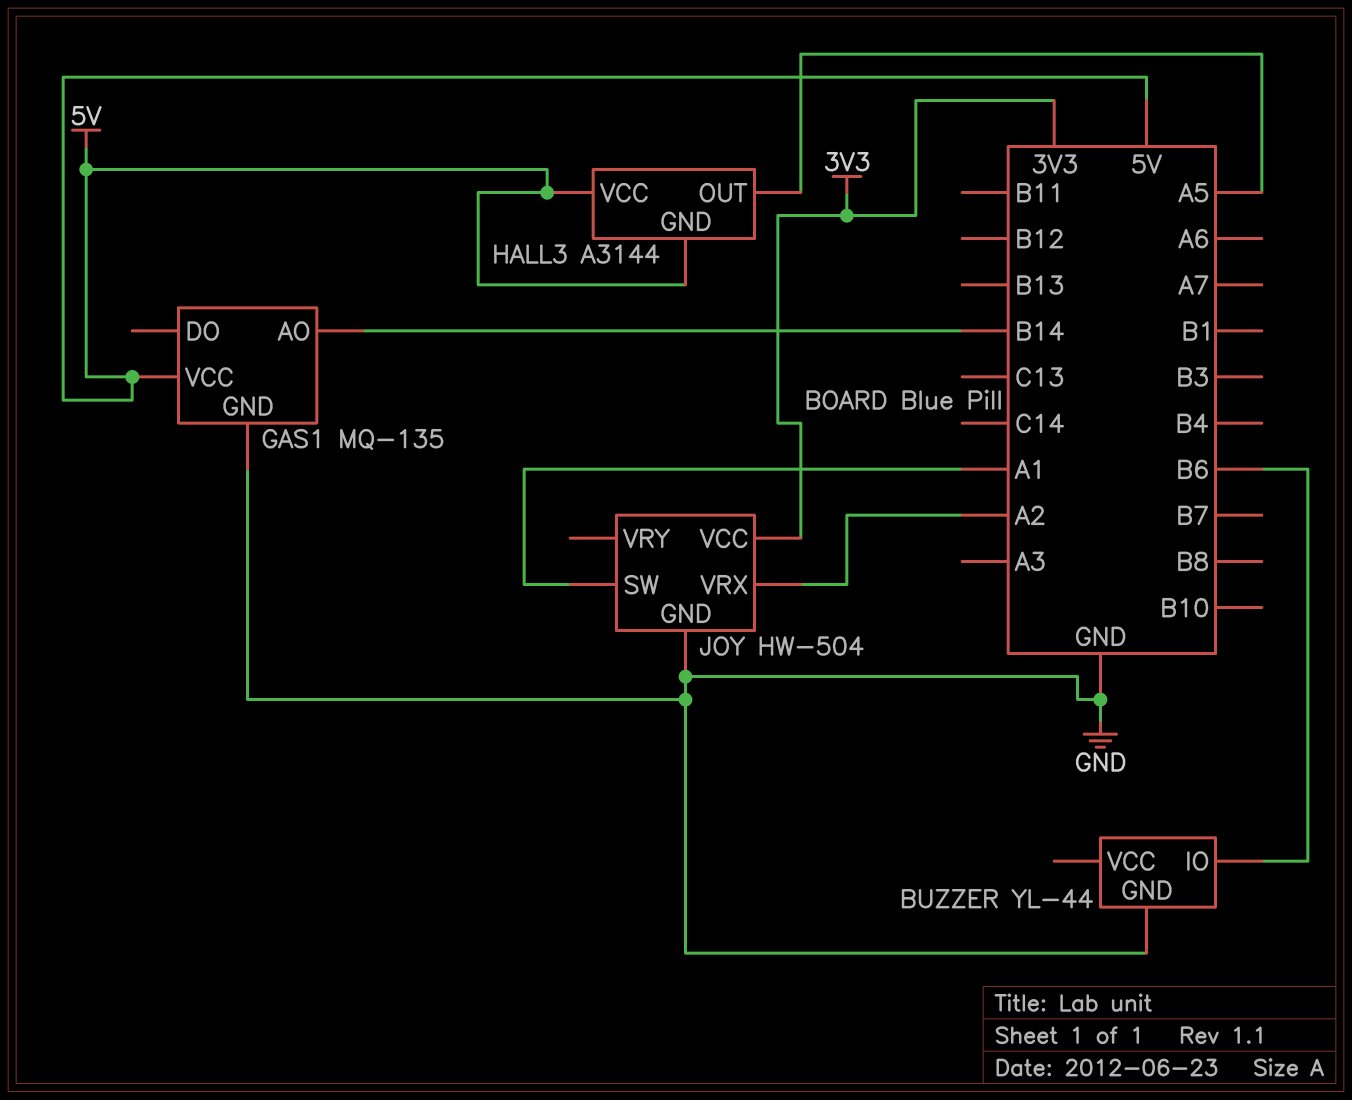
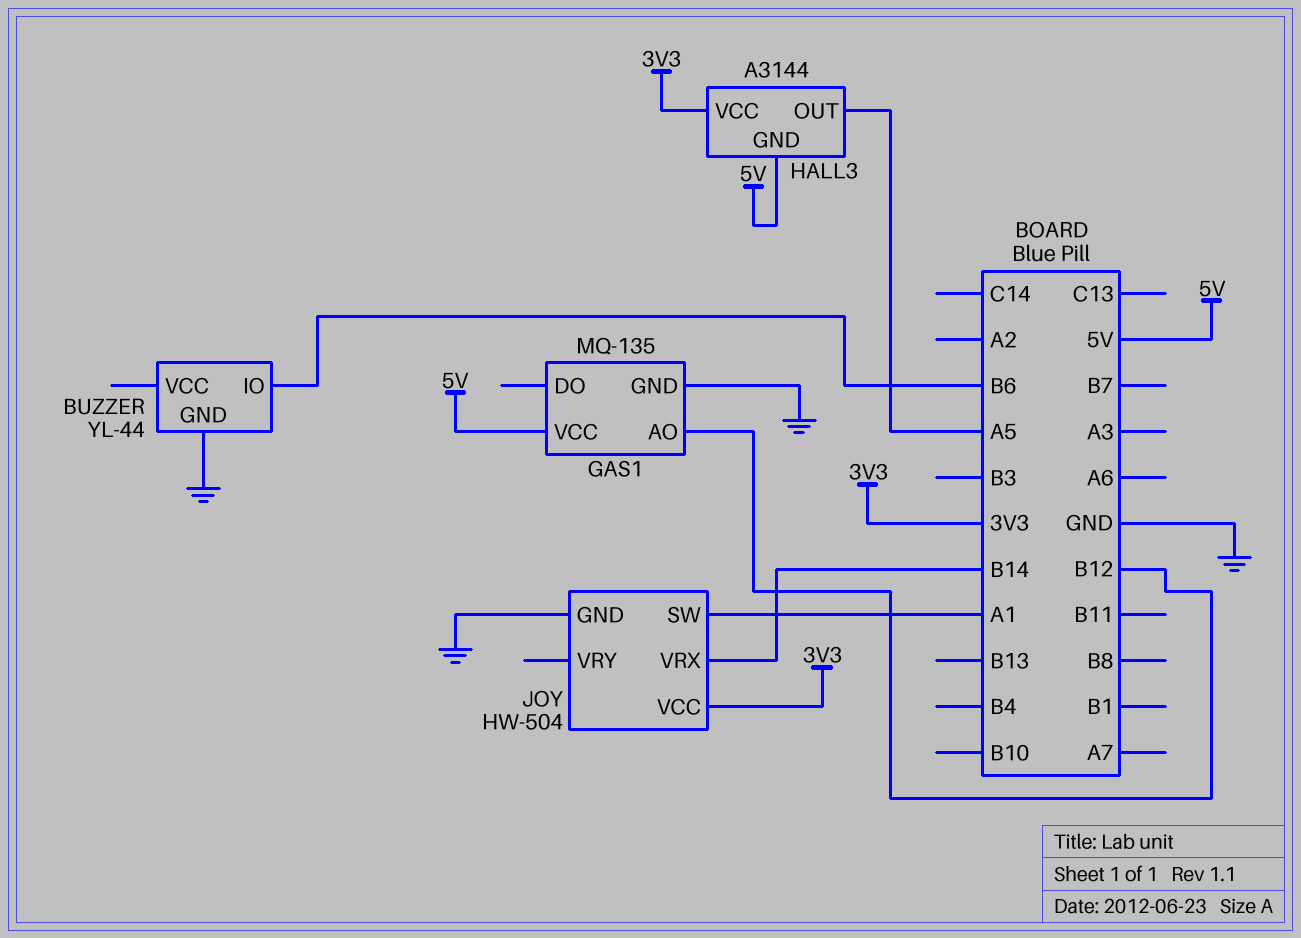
GAS1 pin AO: B14 -> B12
HALL3 pin VCC: 5V -> 3V3
JOY pin VRX: A2 -> B14

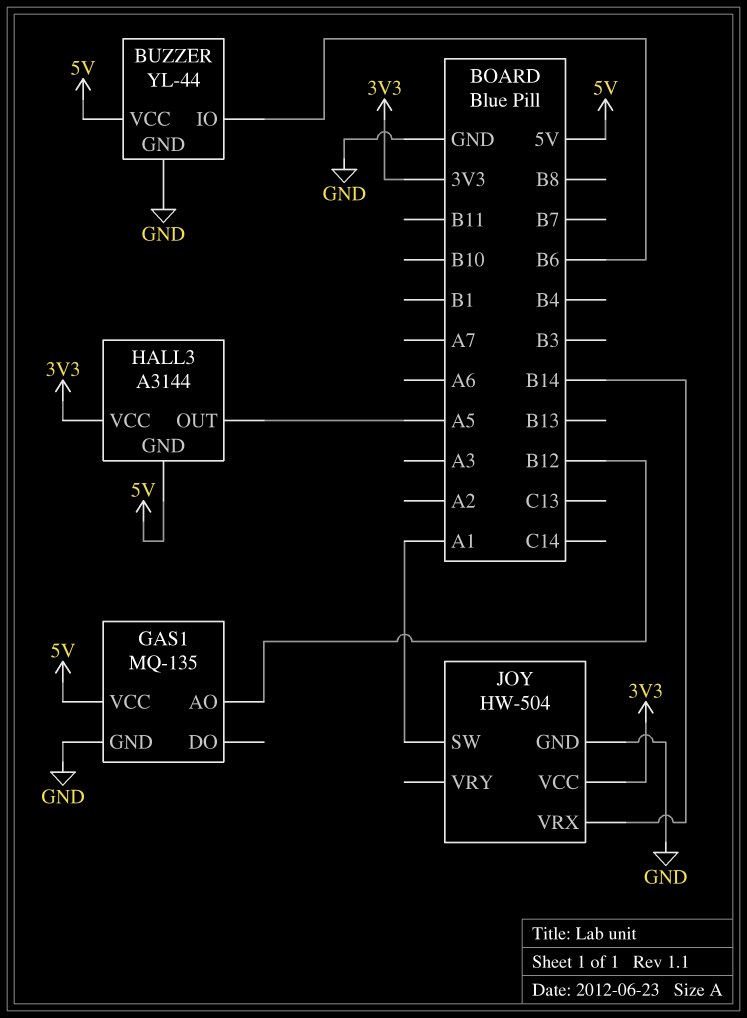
BUZZER pin VCC: none -> 5V

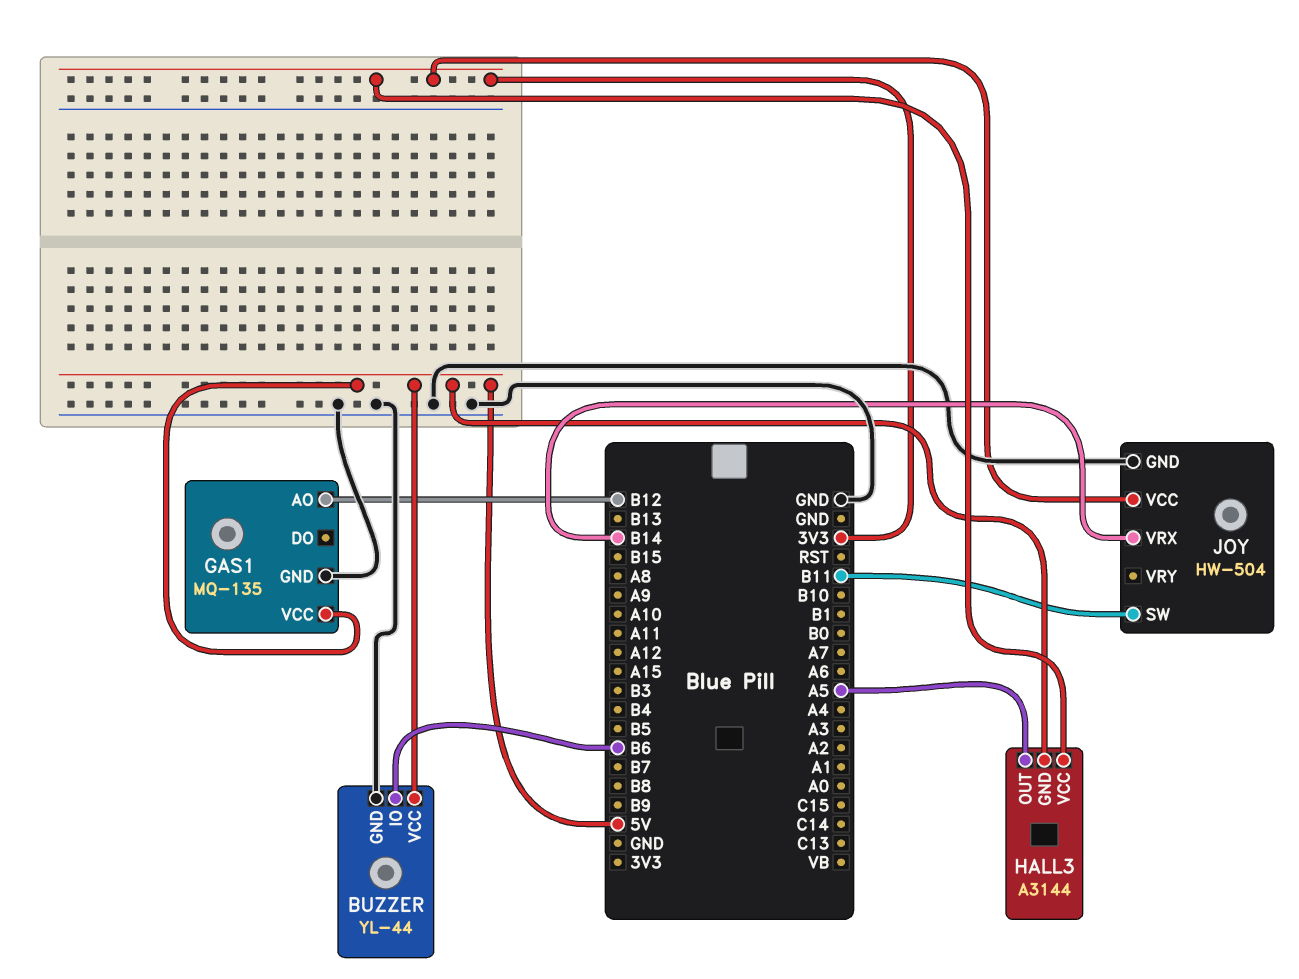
JOY pin SW: A1 -> B11

